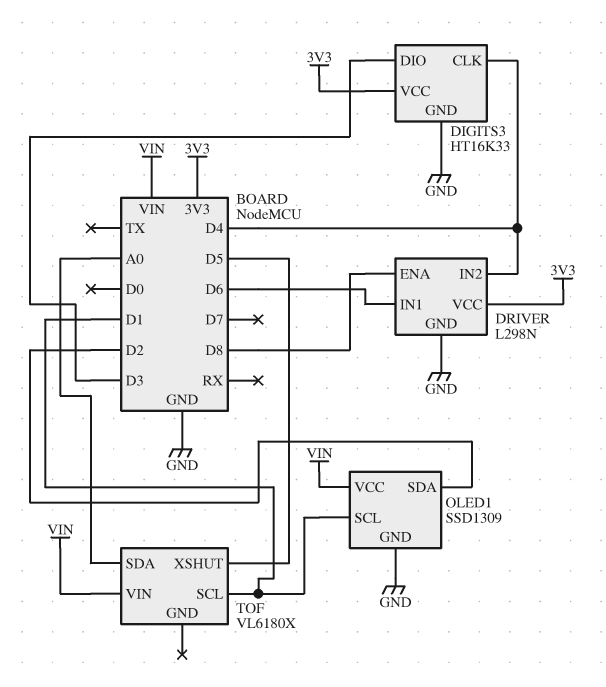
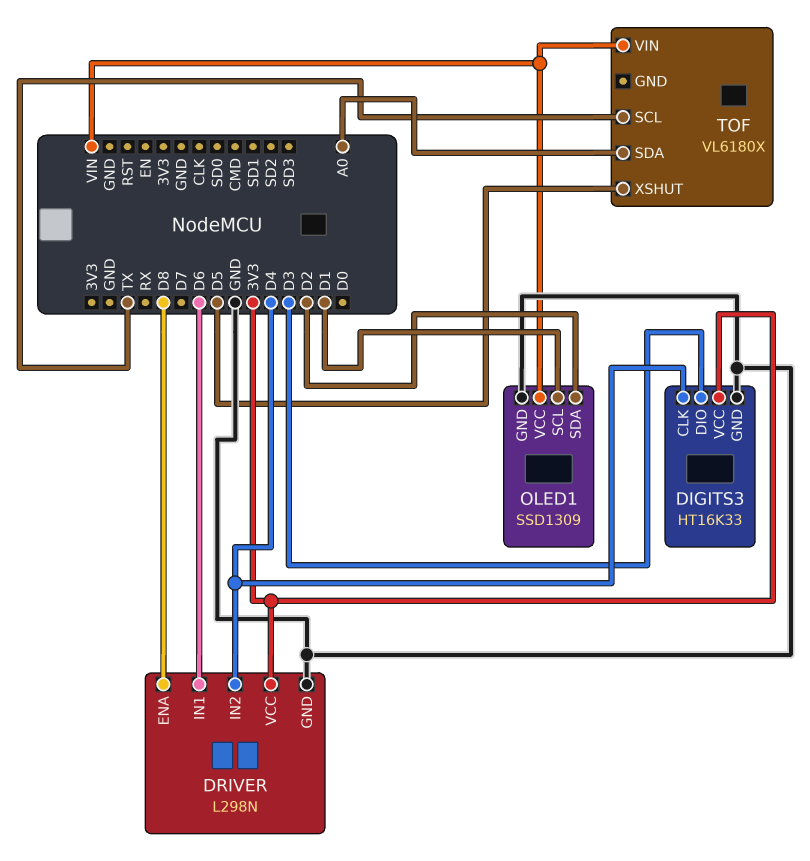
TOF pin SCL: D1 -> TX

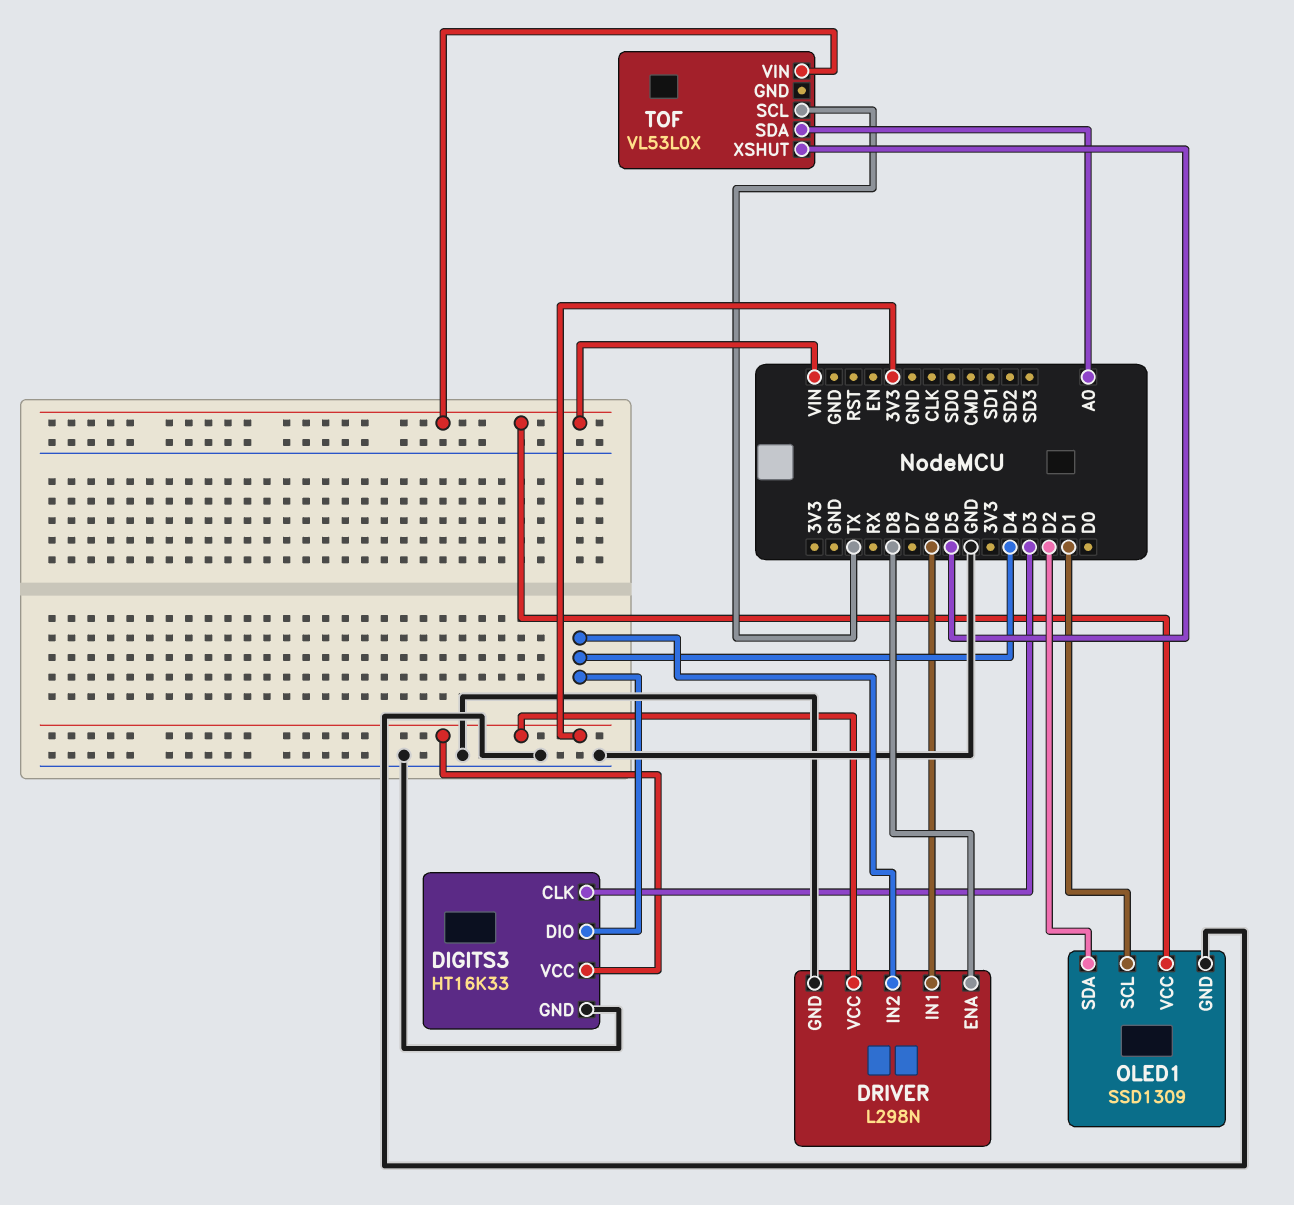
DIGITS3 pin CLK: D4 -> D3
DIGITS3 pin DIO: D3 -> D4
TOF: VL6180X -> VL53L0X

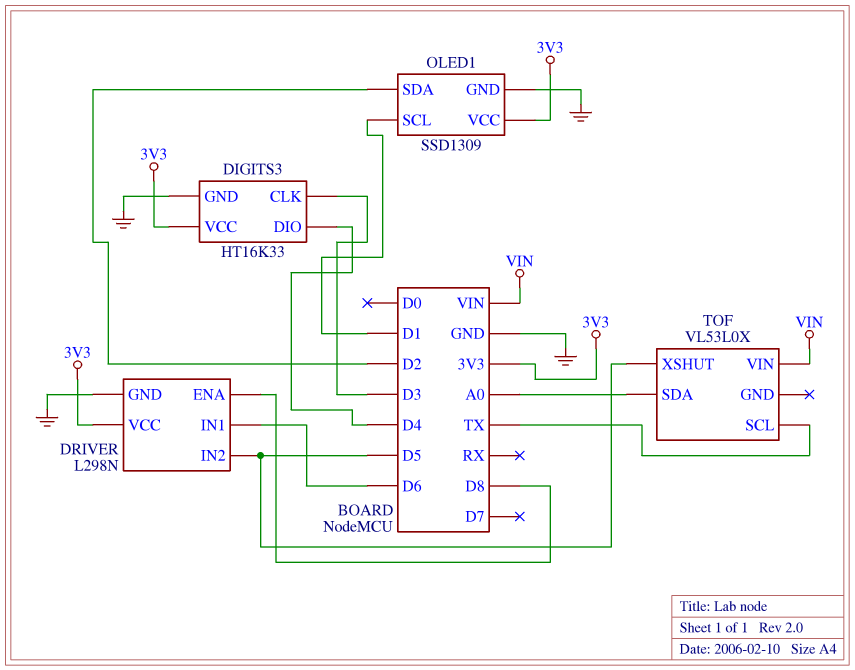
DRIVER pin IN2: D4 -> D5
OLED1 pin VCC: VIN -> 3V3

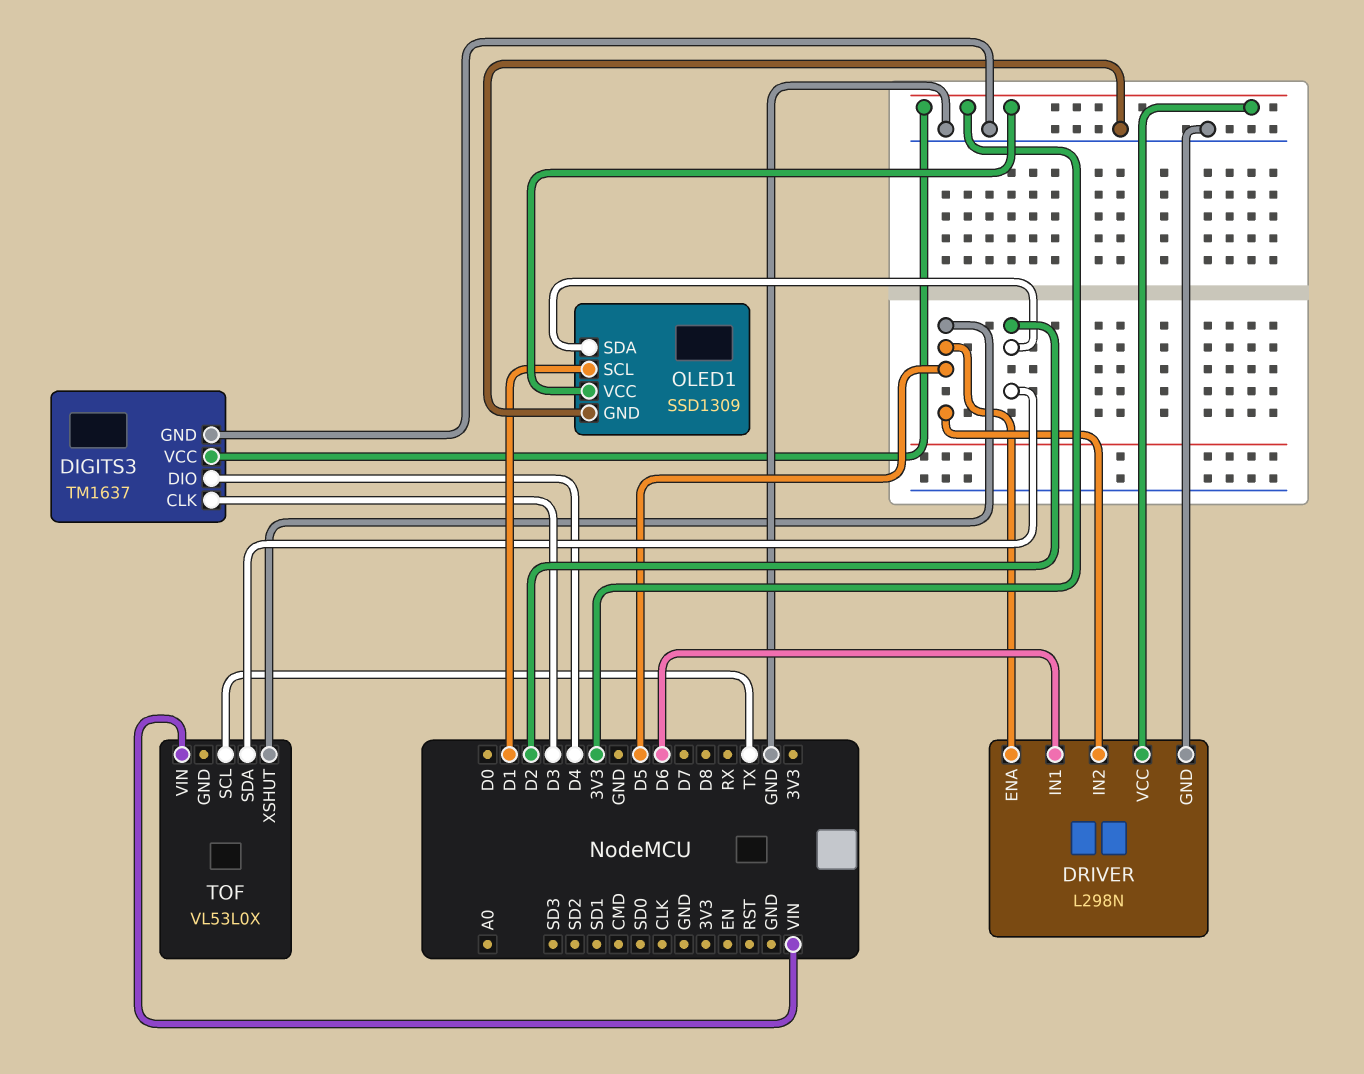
DIGITS3: HT16K33 -> TM1637
DRIVER pin ENA: D8 -> D5
TOF pin SDA: A0 -> D2

